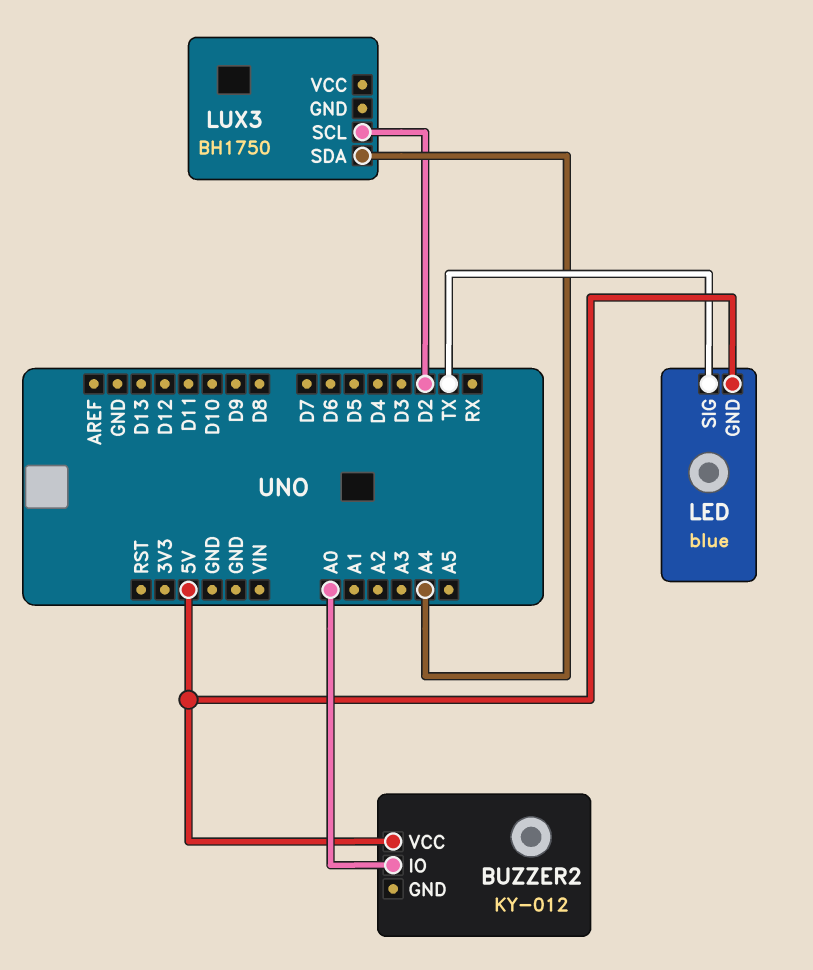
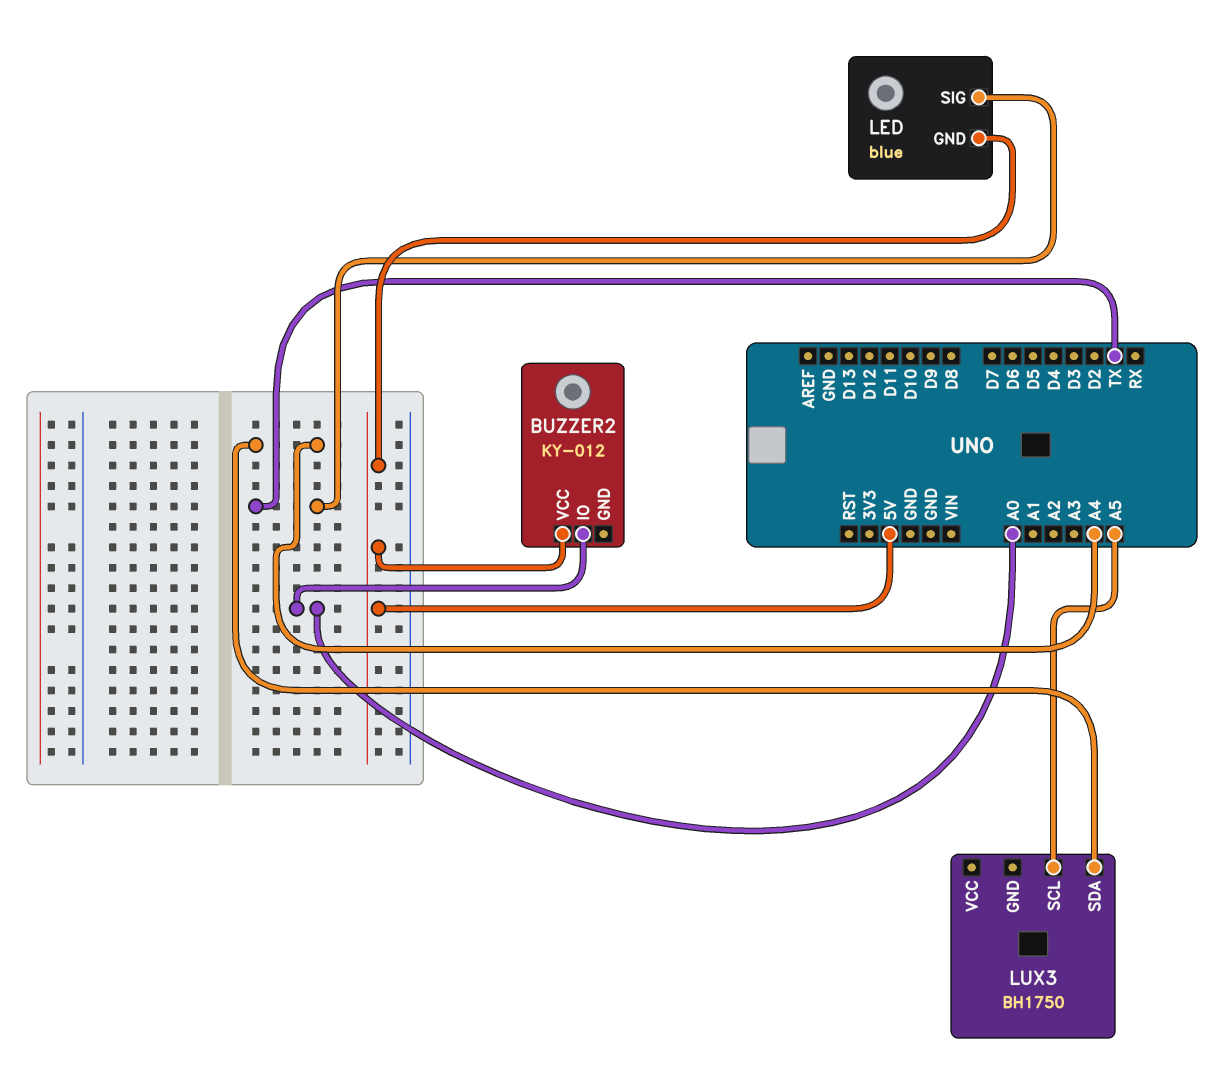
LUX3 pin SCL: D2 -> A5

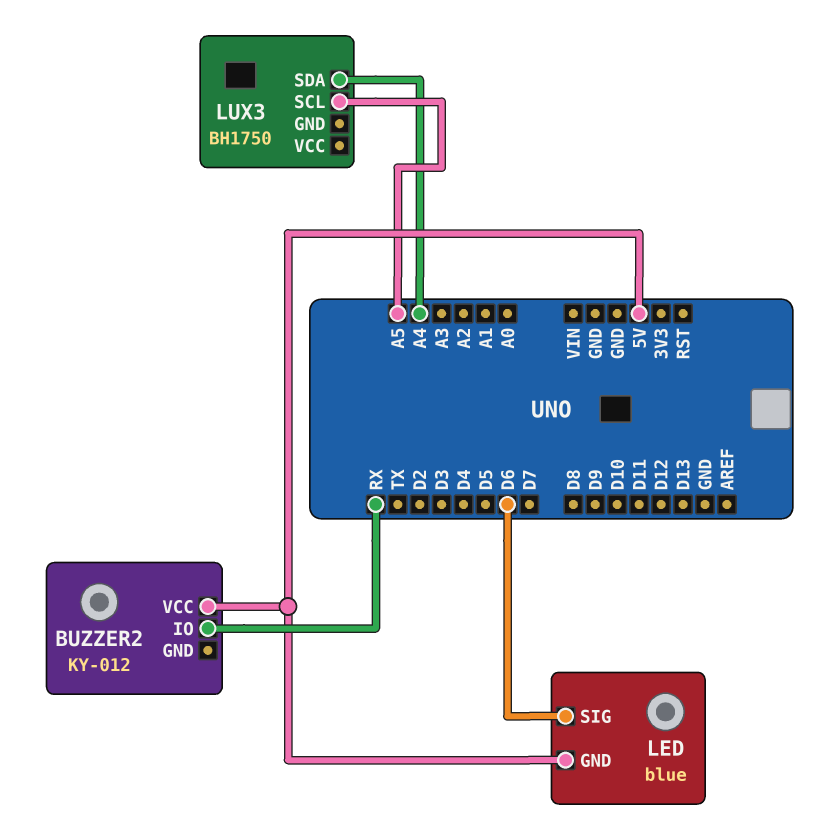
BUZZER2 pin IO: A0 -> RX
LED pin SIG: TX -> D6

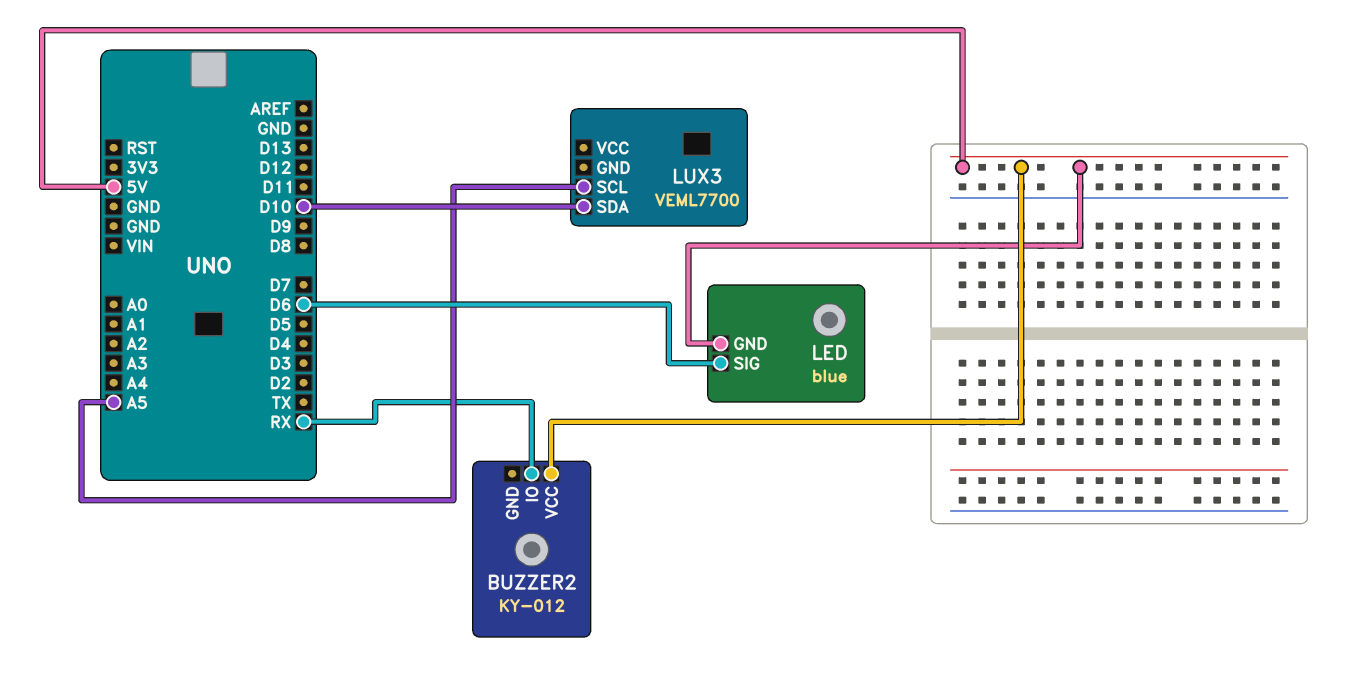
LUX3: BH1750 -> VEML7700
LUX3 pin SDA: A4 -> D10

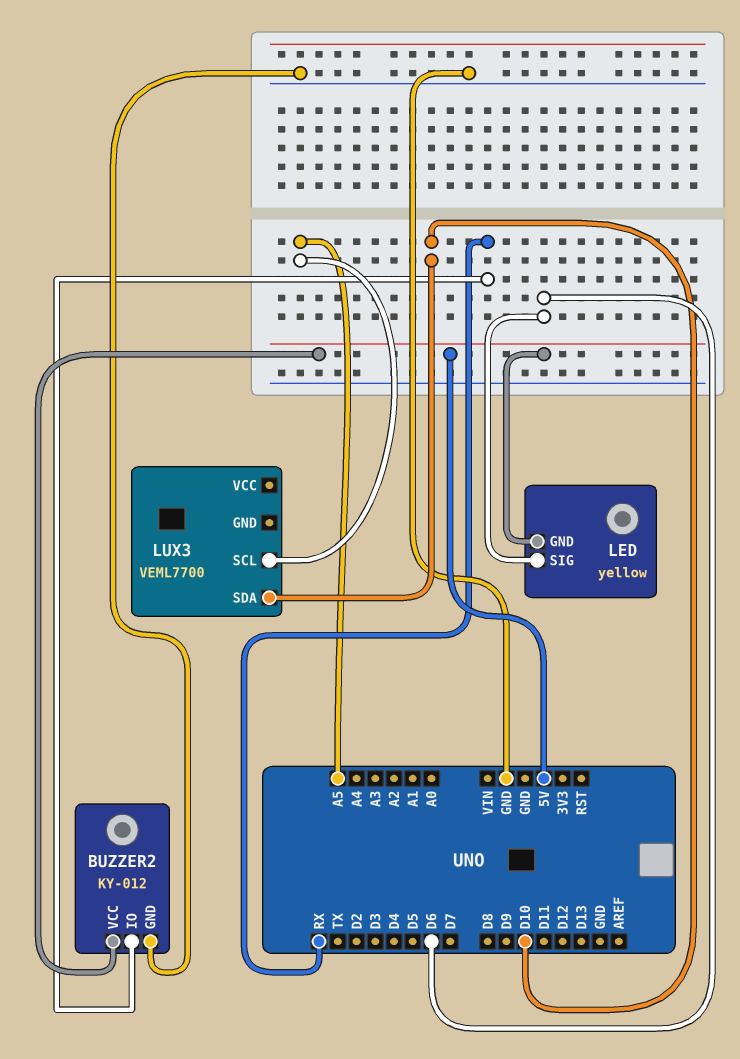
BUZZER2 pin GND: none -> GND
LED: blue -> yellow

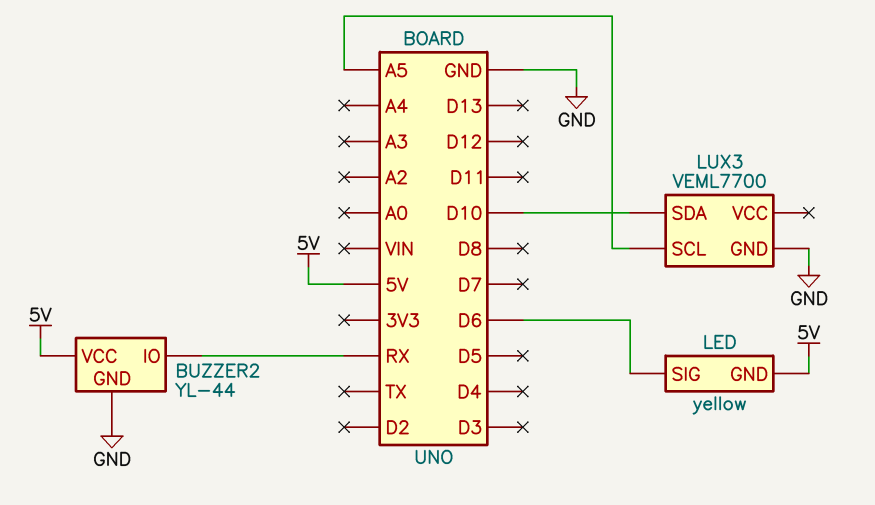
BUZZER2: KY-012 -> YL-44
LUX3 pin GND: none -> GND

